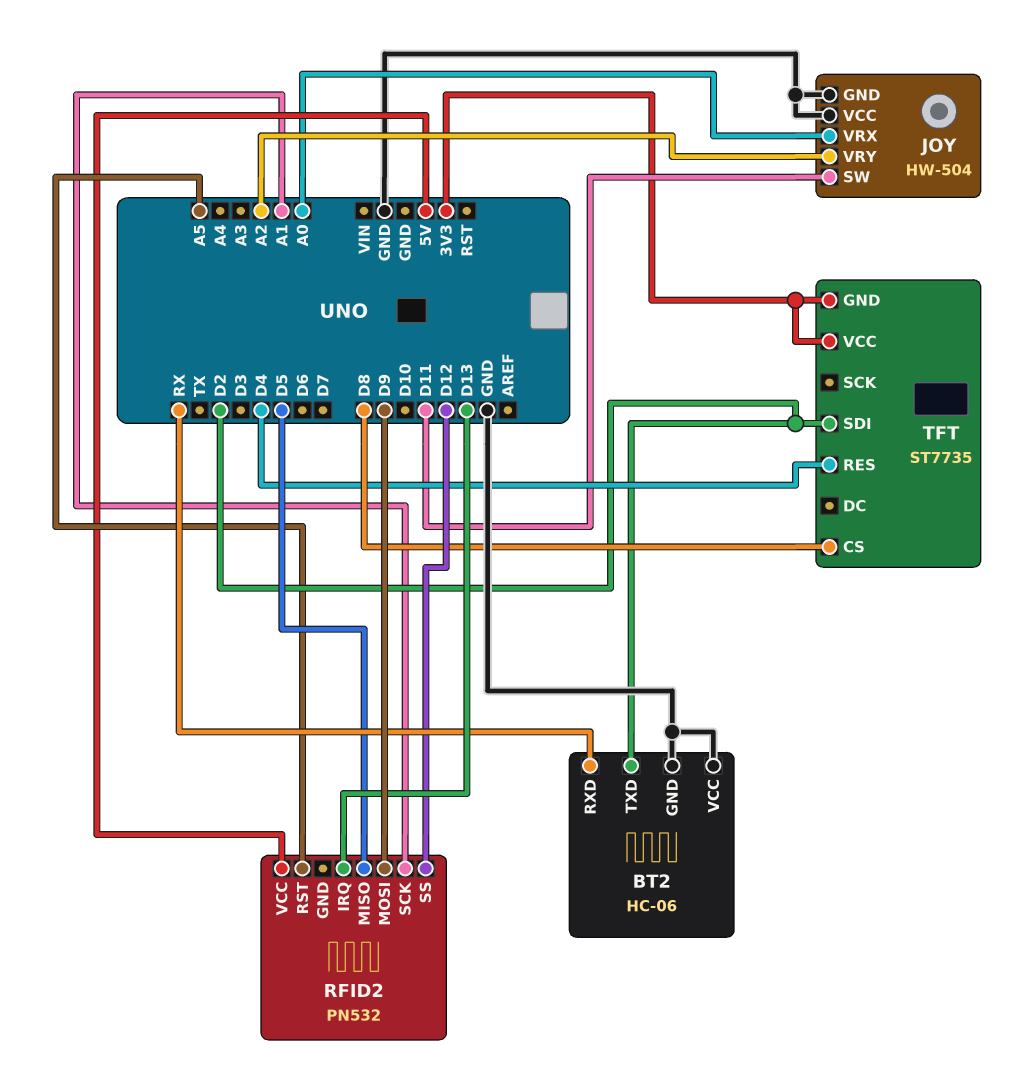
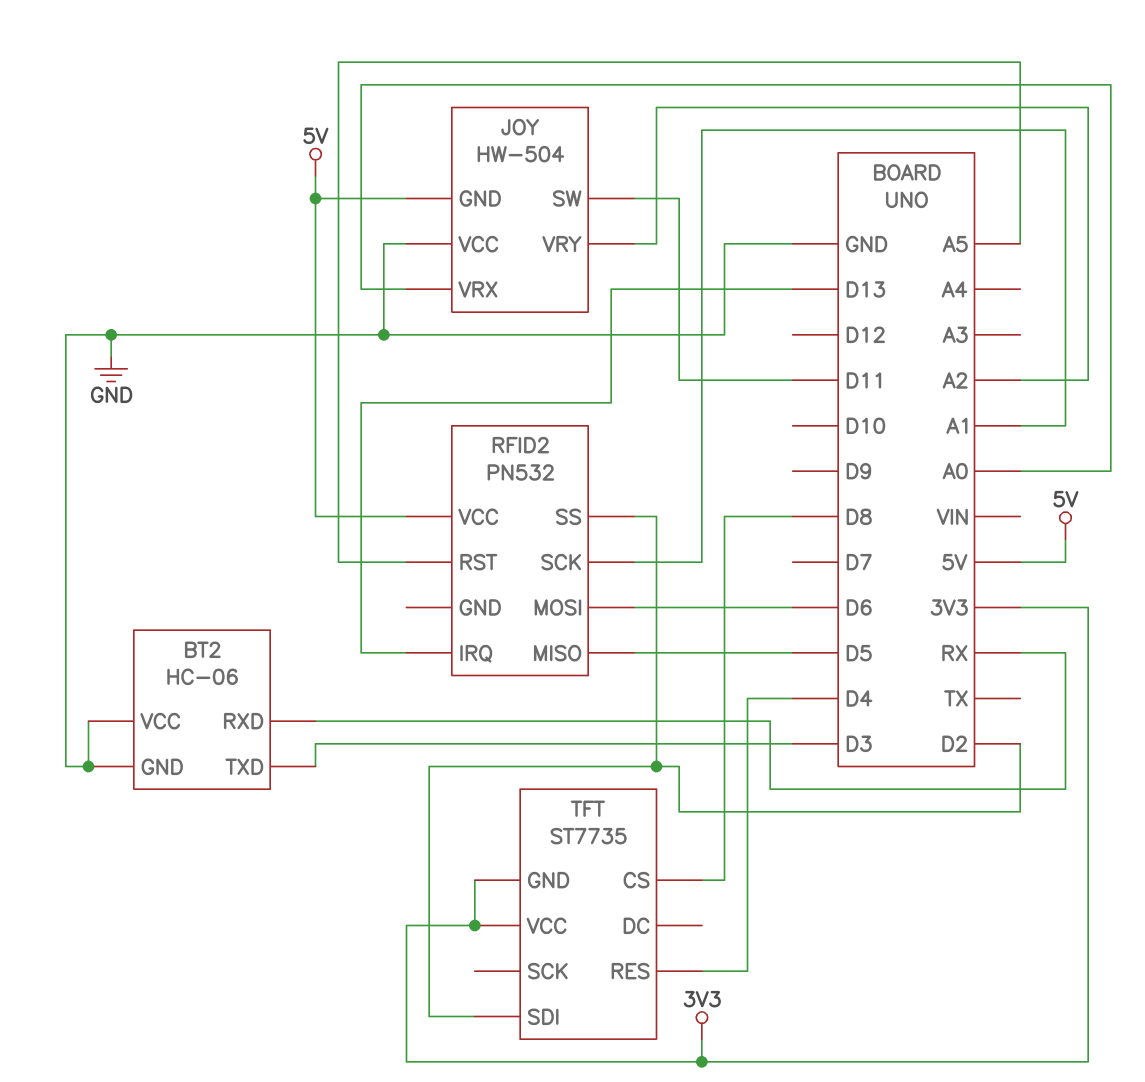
BT2 pin TXD: D2 -> D3
JOY pin GND: GND -> 5V
RFID2 pin MOSI: D9 -> D6
RFID2 pin SS: D12 -> D2

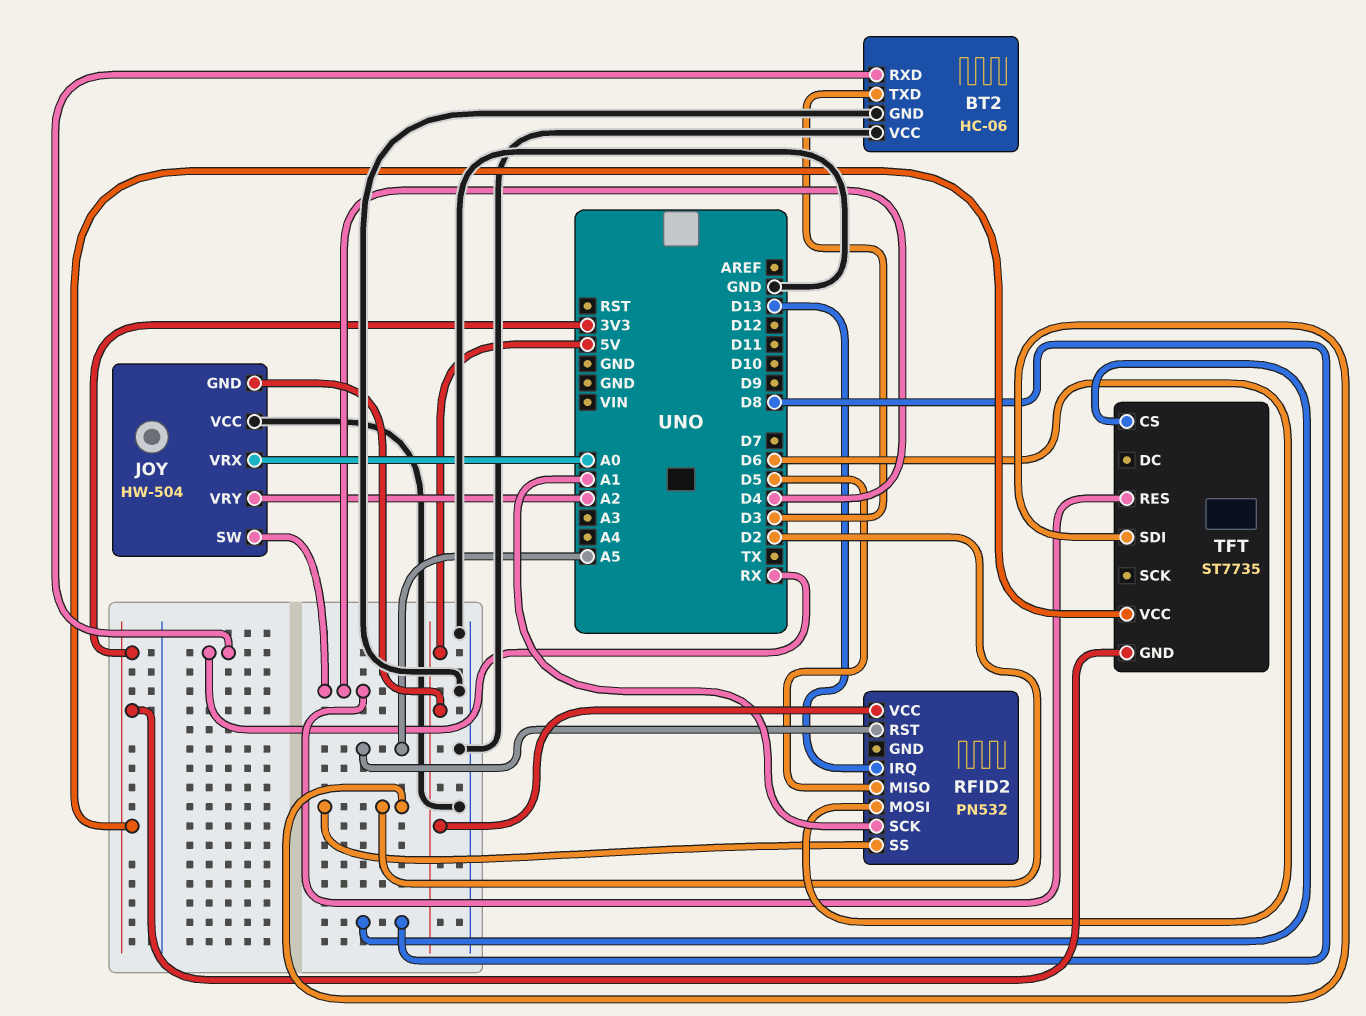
JOY pin SW: D11 -> D4

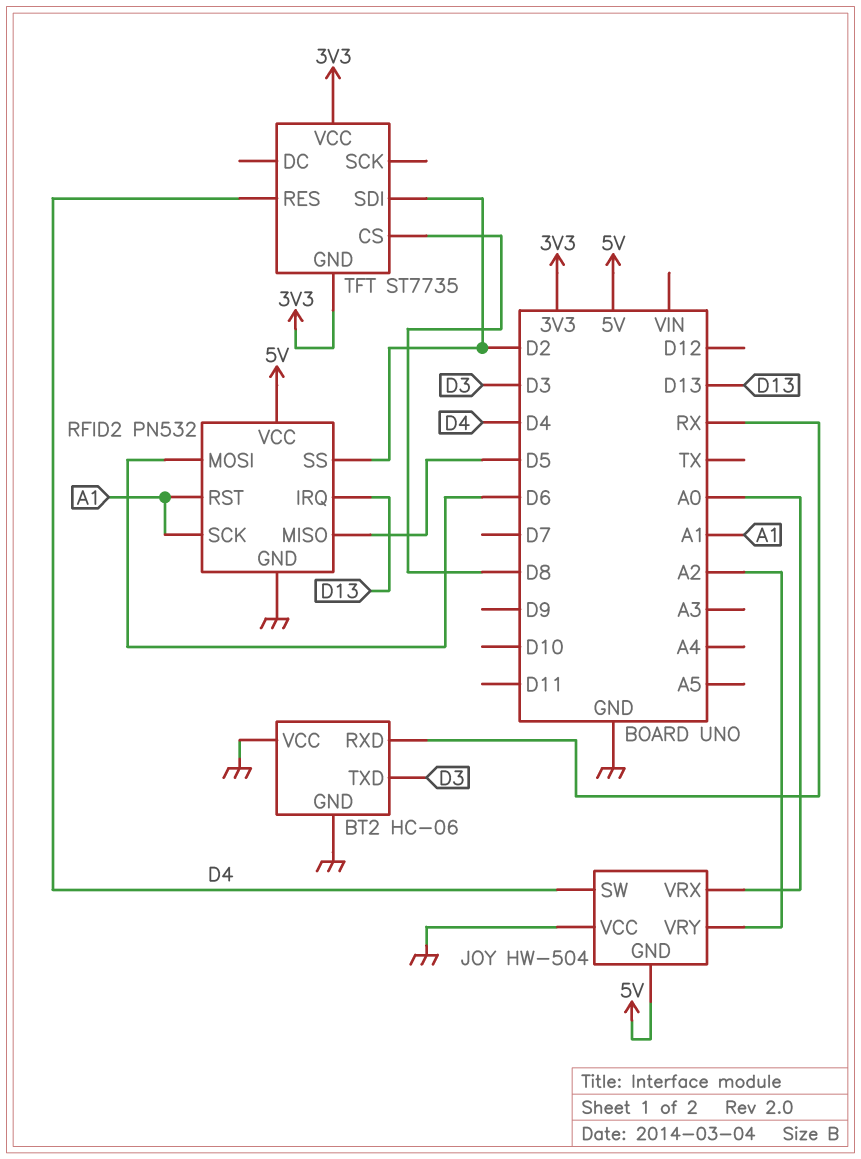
RFID2 pin GND: none -> GND
RFID2 pin RST: A5 -> A1

